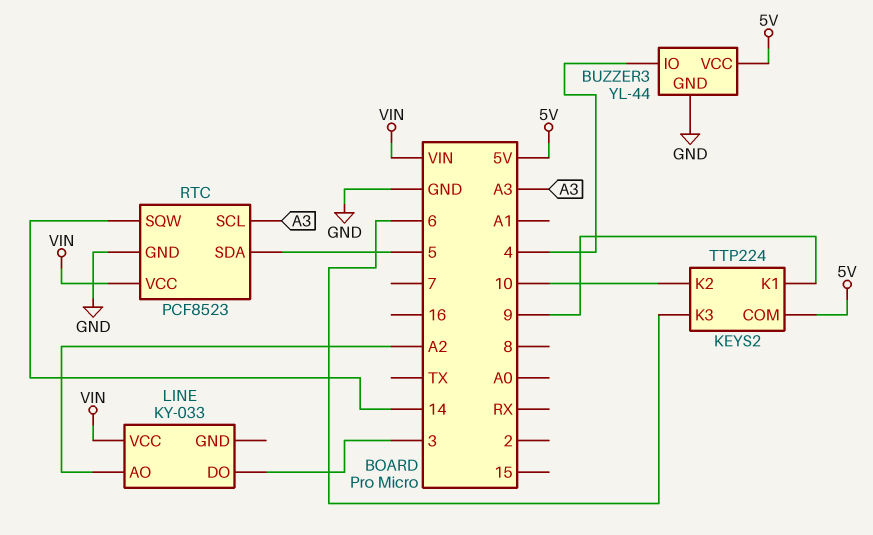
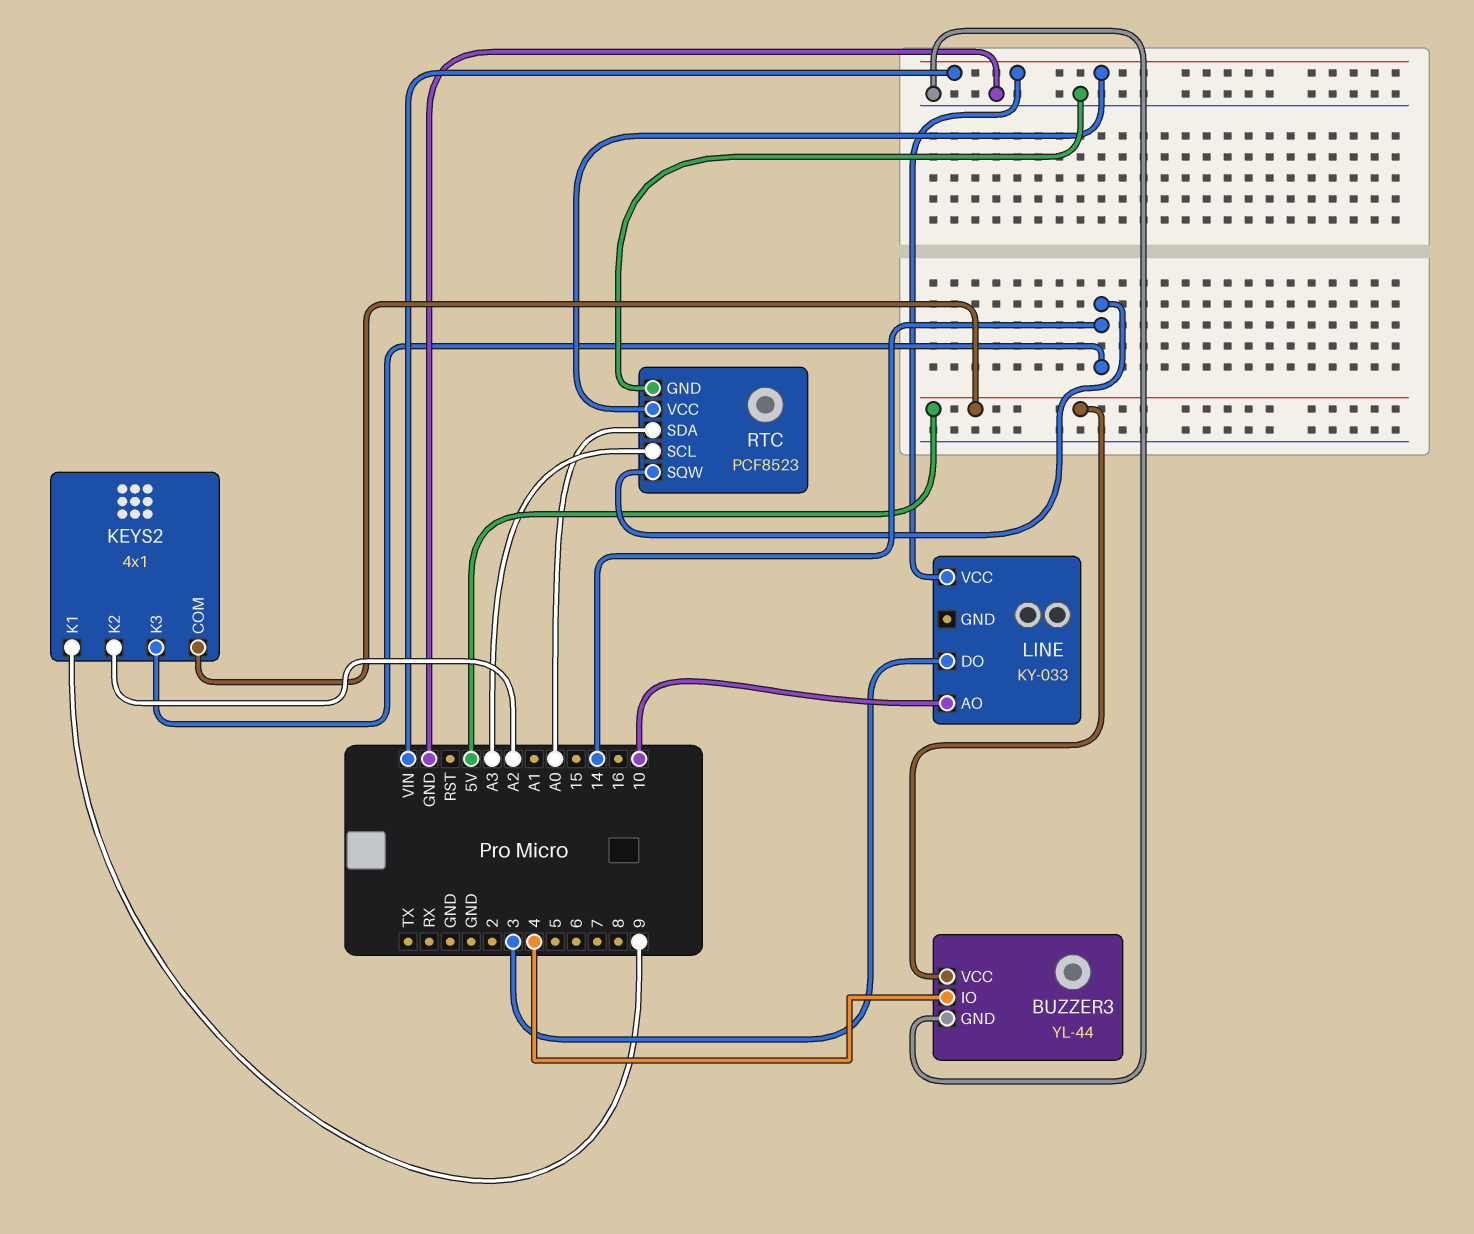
KEYS2: TTP224 -> 4x1
KEYS2 pin K2: 10 -> A2
KEYS2 pin K3: 6 -> 14
LINE pin AO: A2 -> 10
RTC pin SDA: 5 -> A0

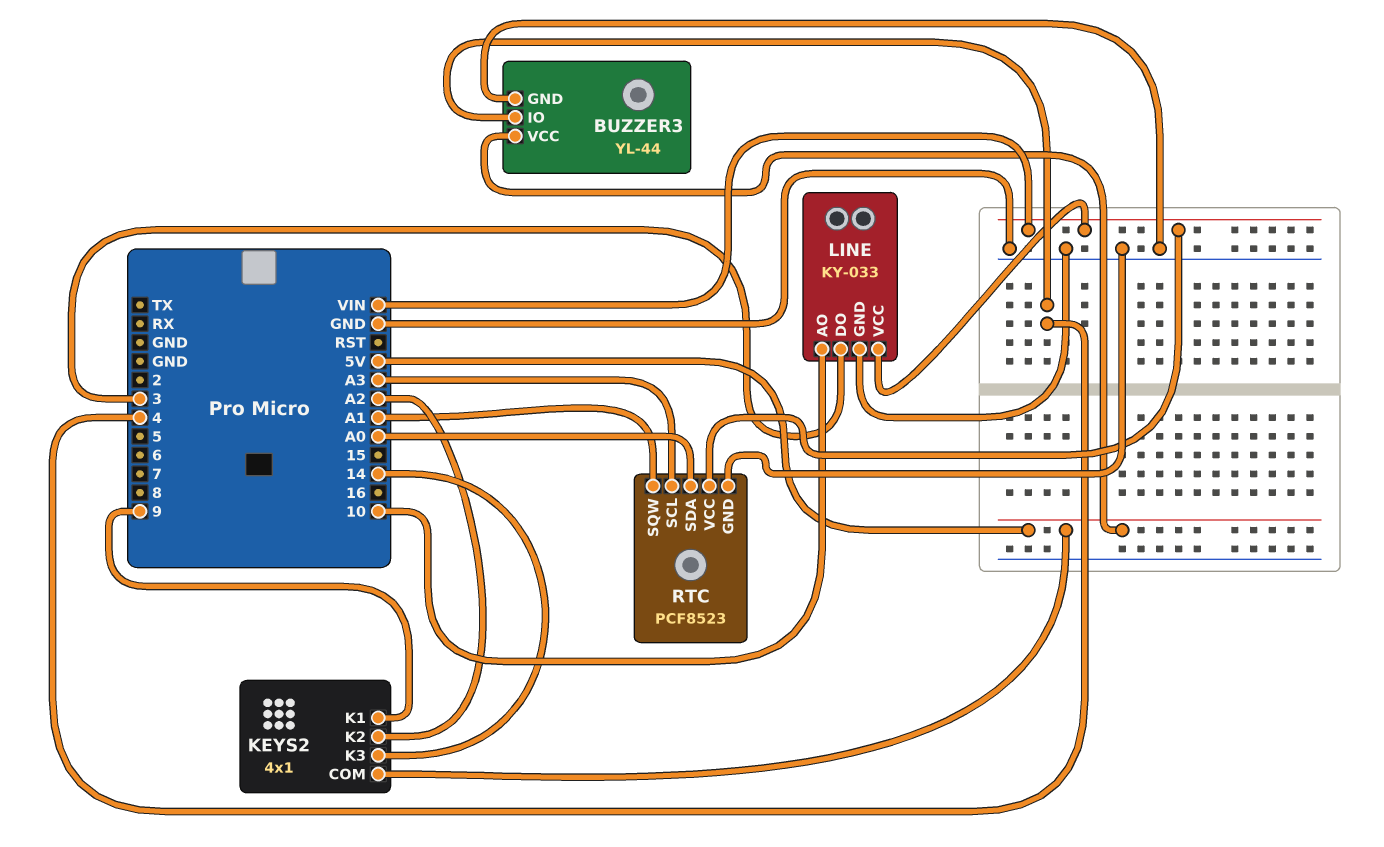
LINE pin GND: none -> GND
RTC pin SQW: 14 -> A1

